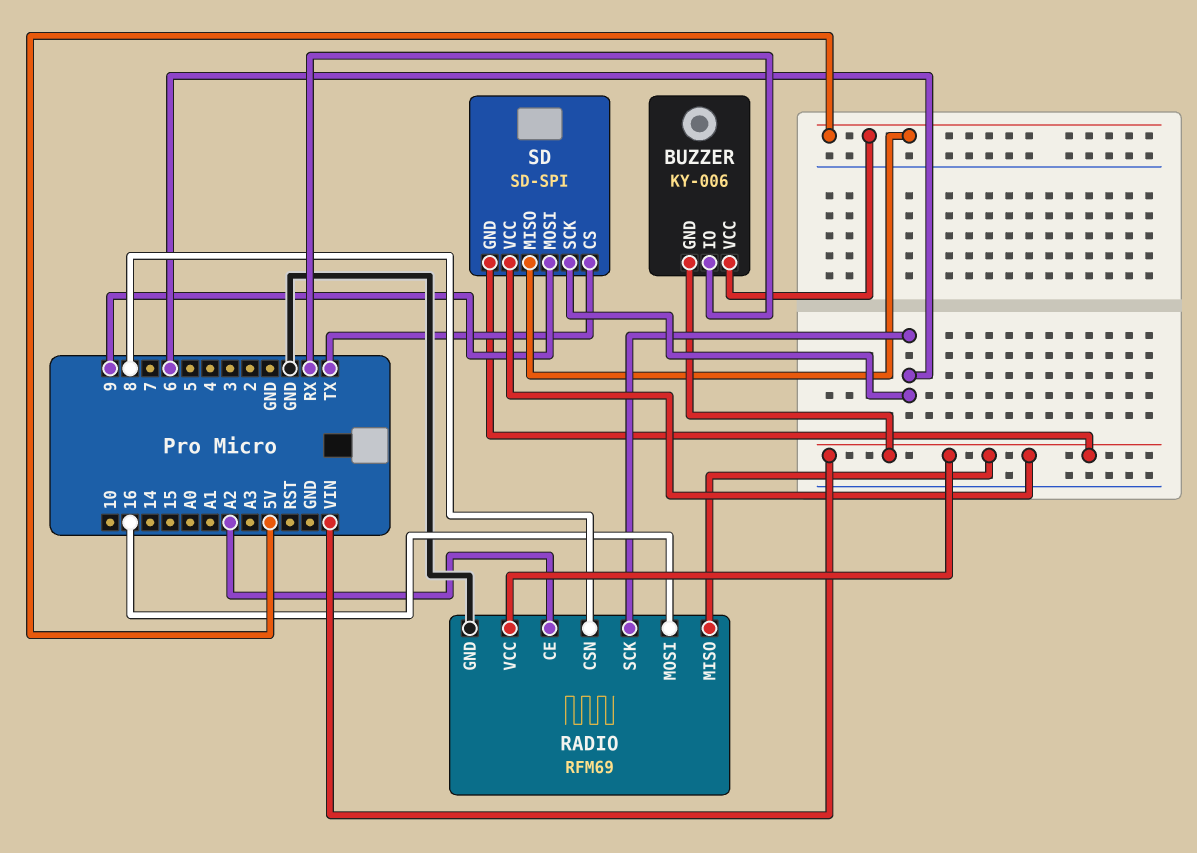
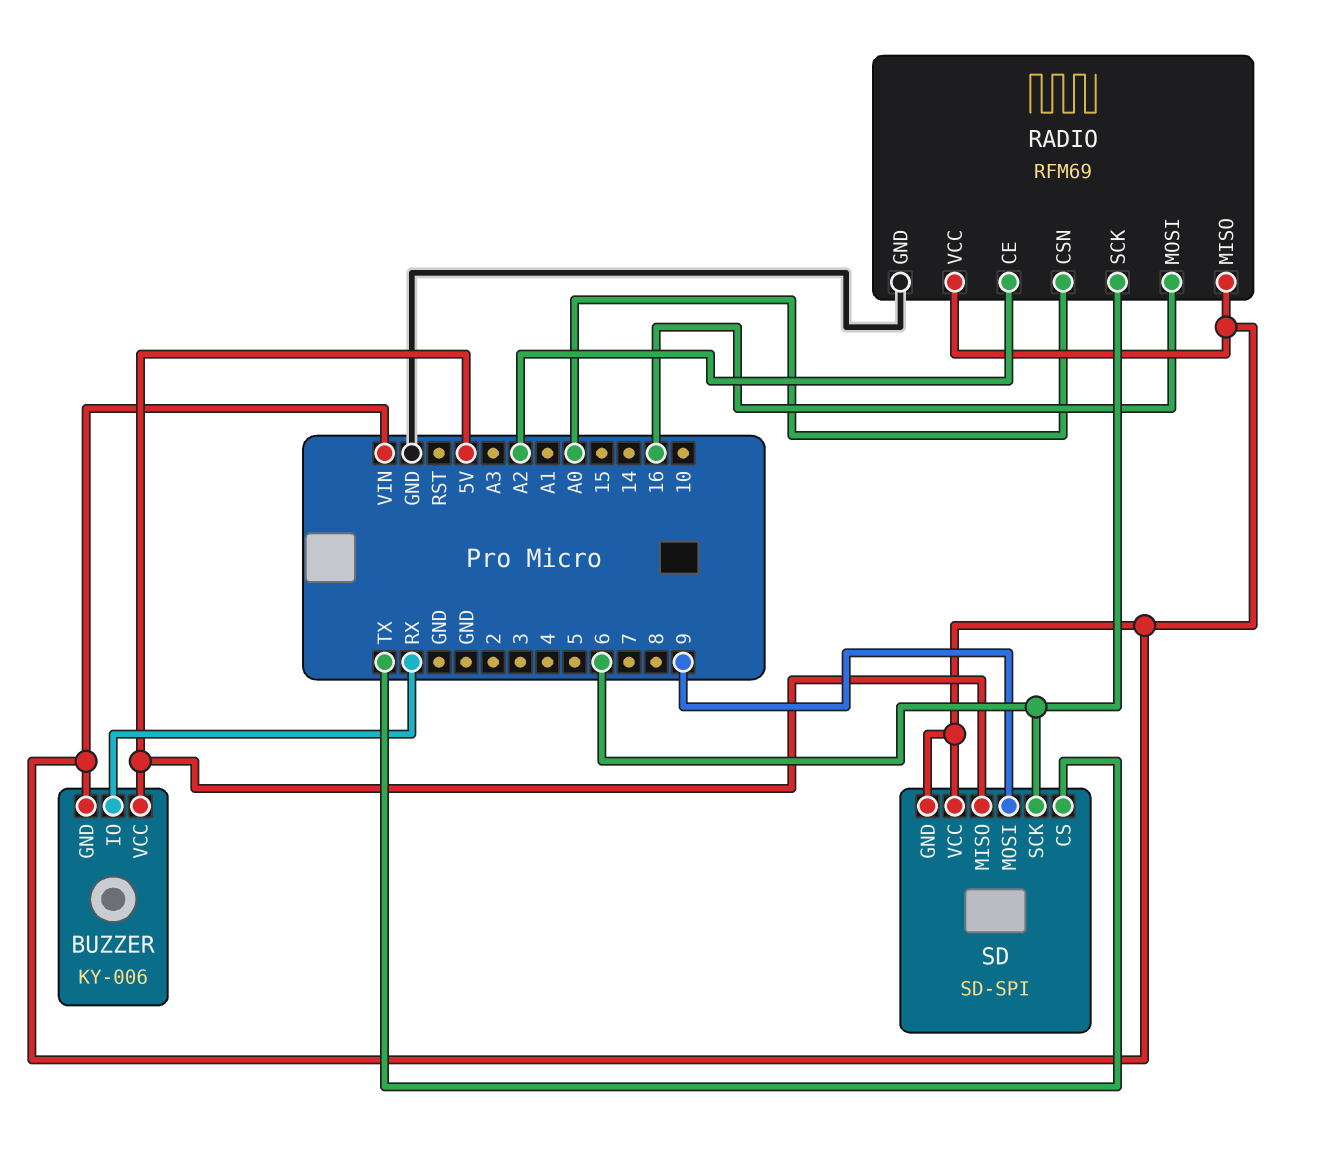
RADIO pin CSN: 8 -> A0

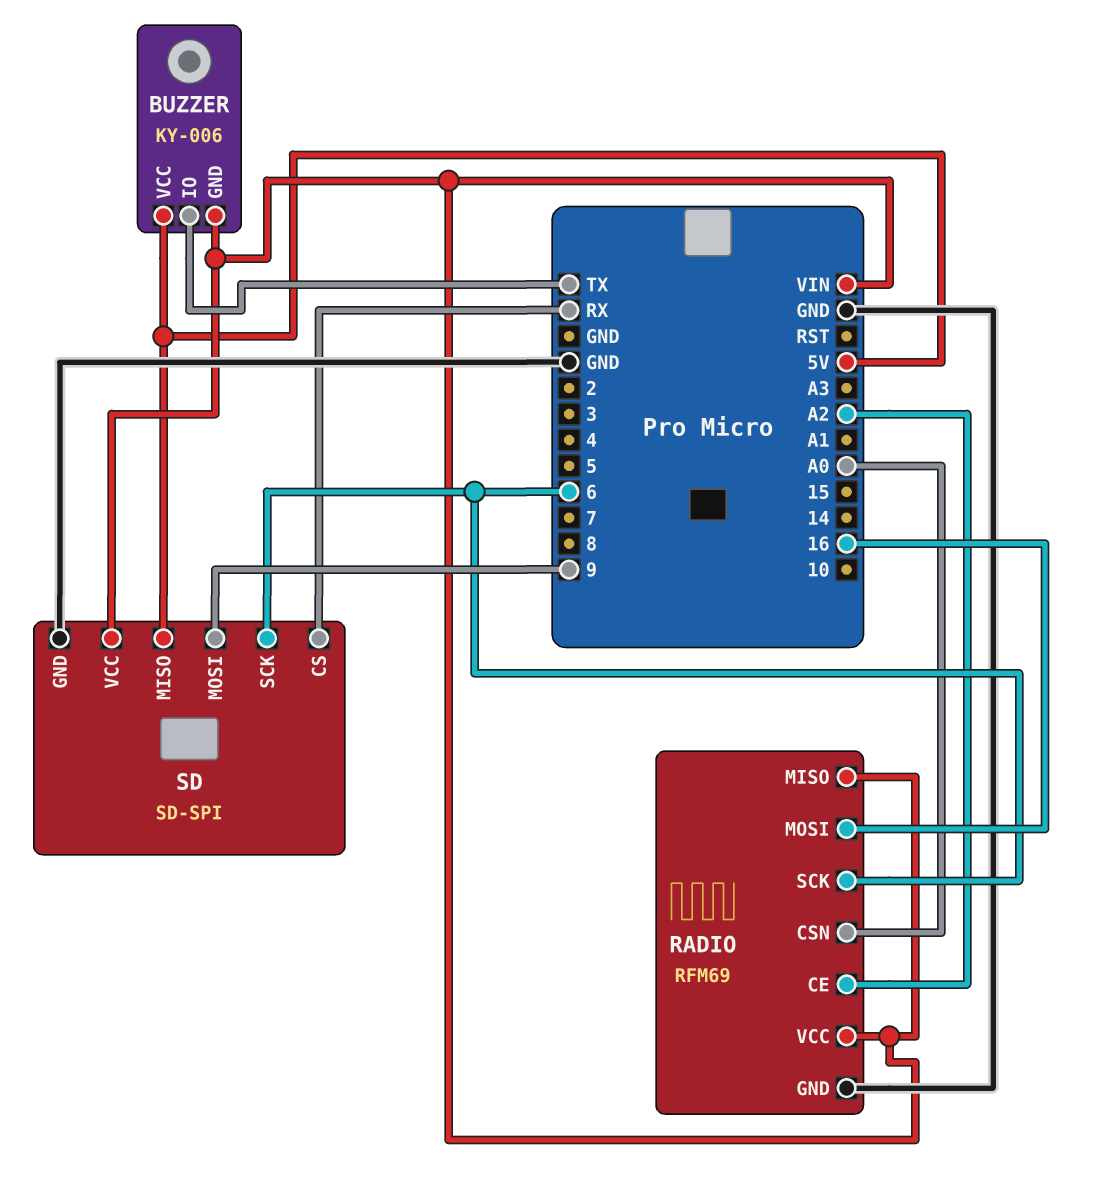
BUZZER pin IO: RX -> TX
SD pin CS: TX -> RX
SD pin GND: VIN -> GND

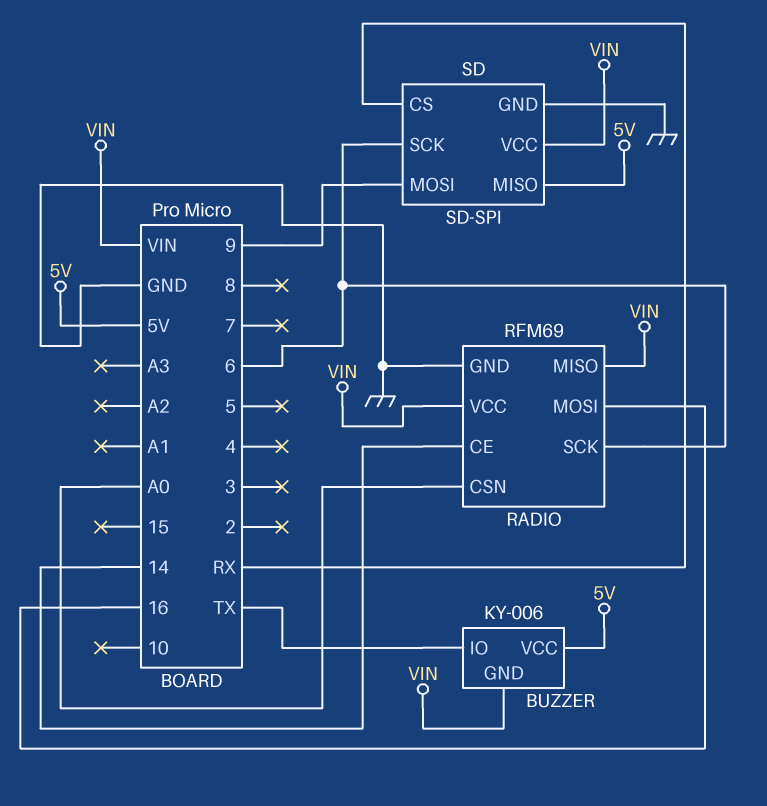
RADIO pin CE: A2 -> 14

